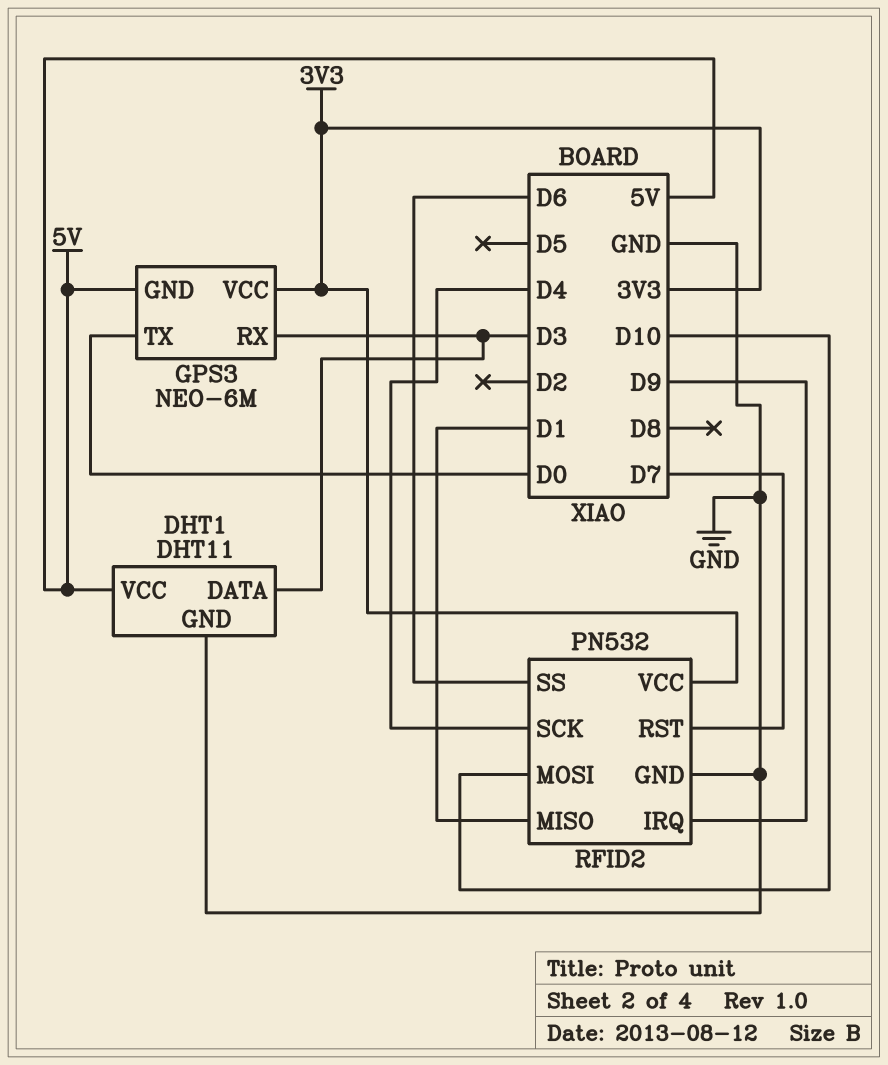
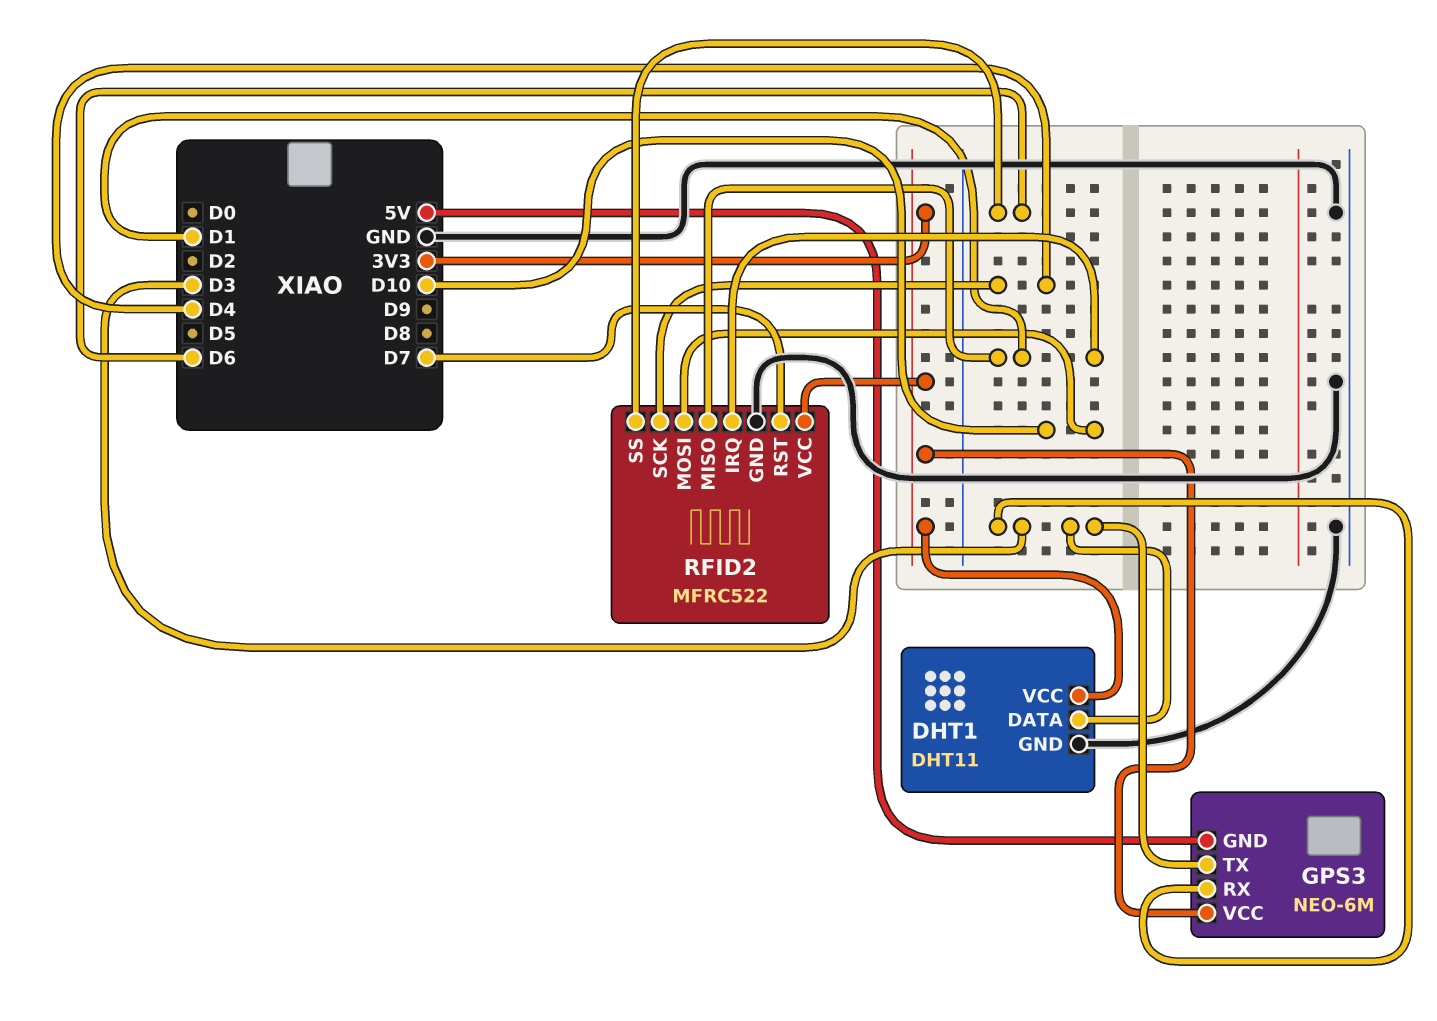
DHT1 pin VCC: 5V -> 3V3
GPS3 pin TX: D0 -> D3
RFID2: PN532 -> MFRC522
RFID2 pin IRQ: D9 -> D1

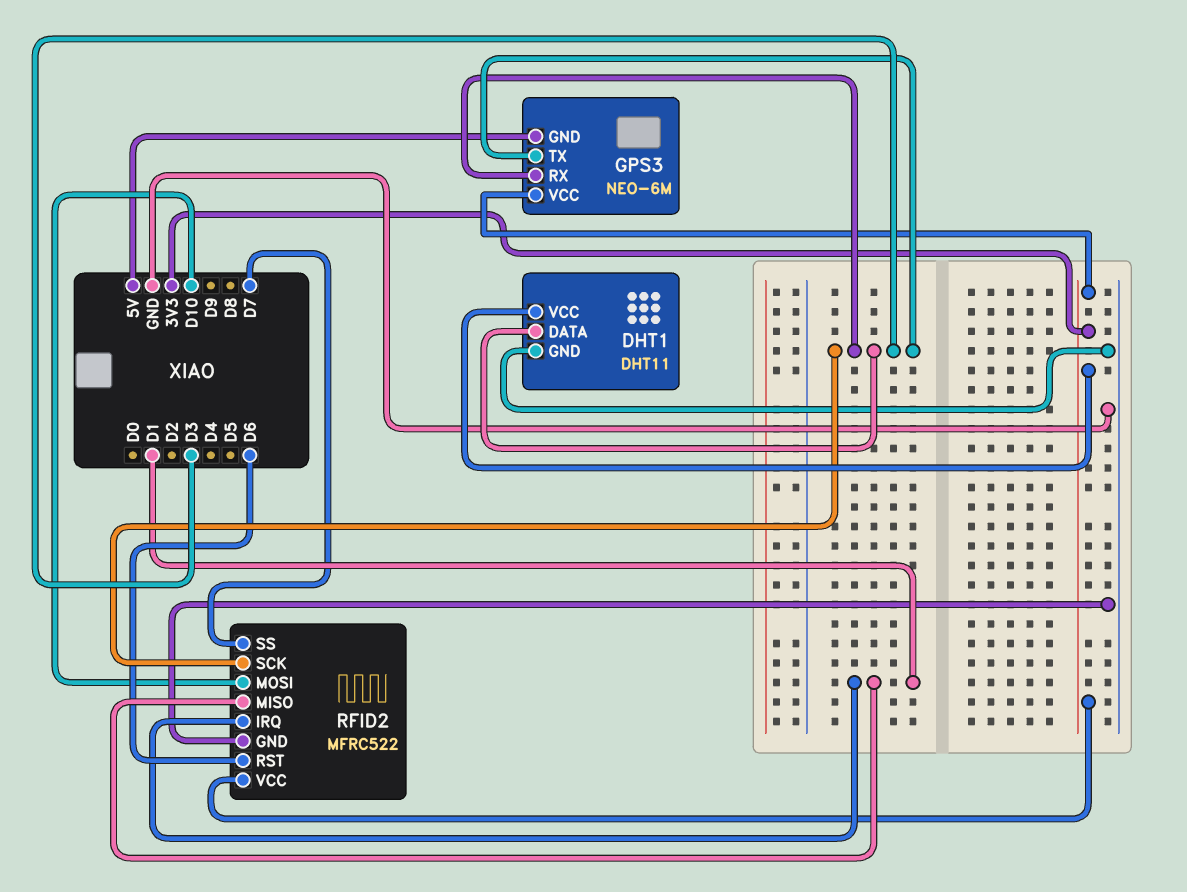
RFID2 pin RST: D7 -> D6
RFID2 pin SCK: D4 -> D3
RFID2 pin SS: D6 -> D7

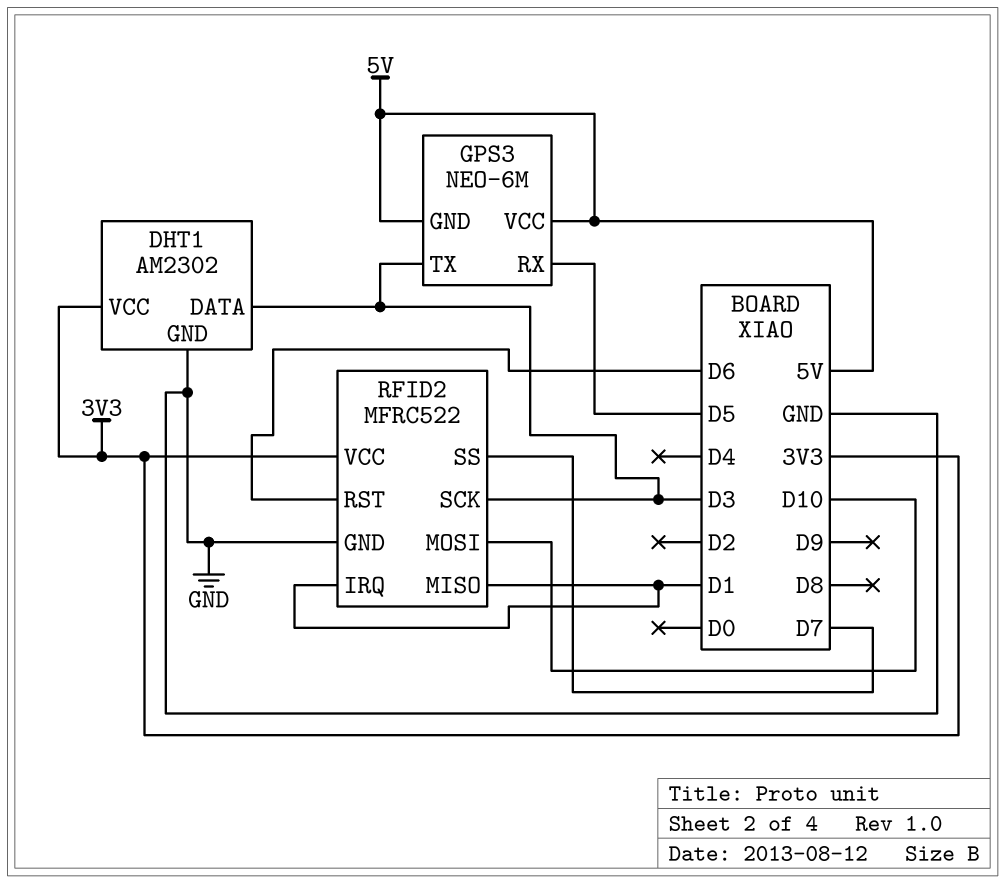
DHT1: DHT11 -> AM2302
GPS3 pin RX: D3 -> D5
GPS3 pin VCC: 3V3 -> 5V

